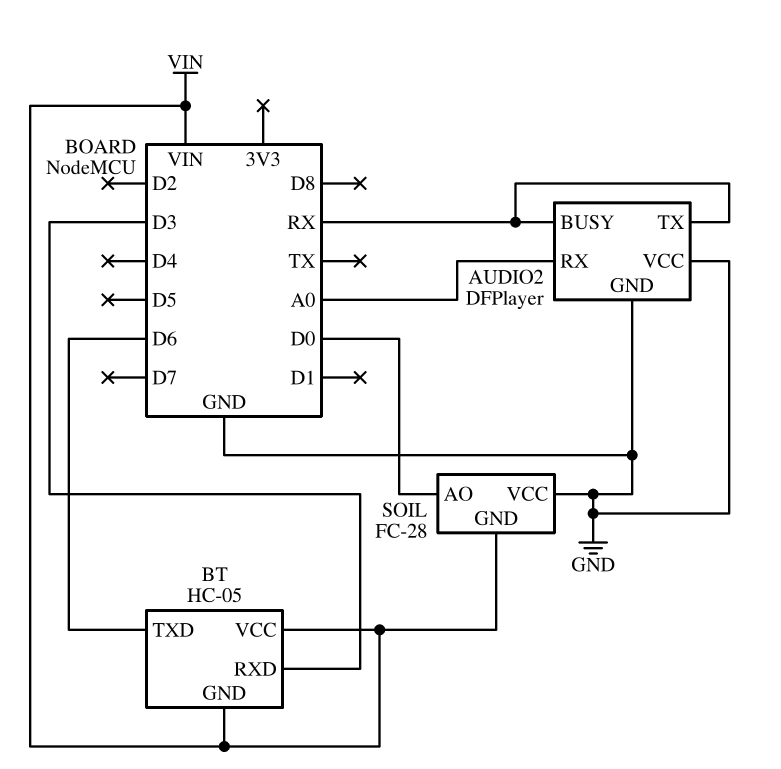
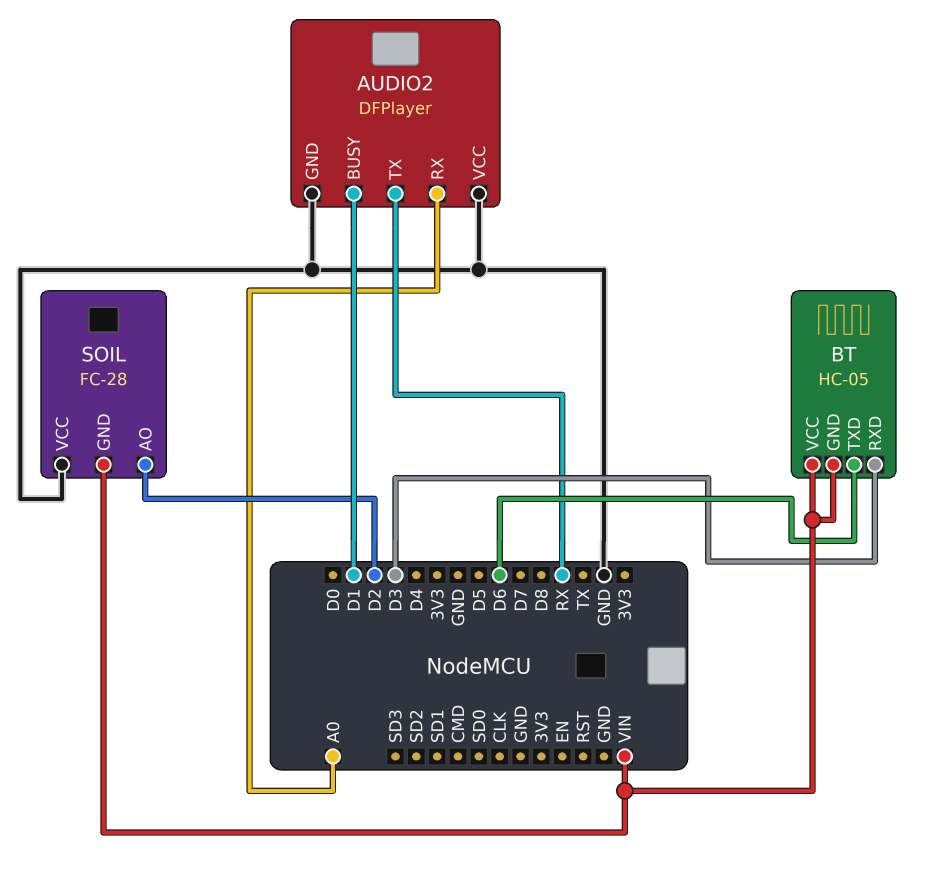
AUDIO2 pin BUSY: RX -> D1
SOIL pin AO: D0 -> D2

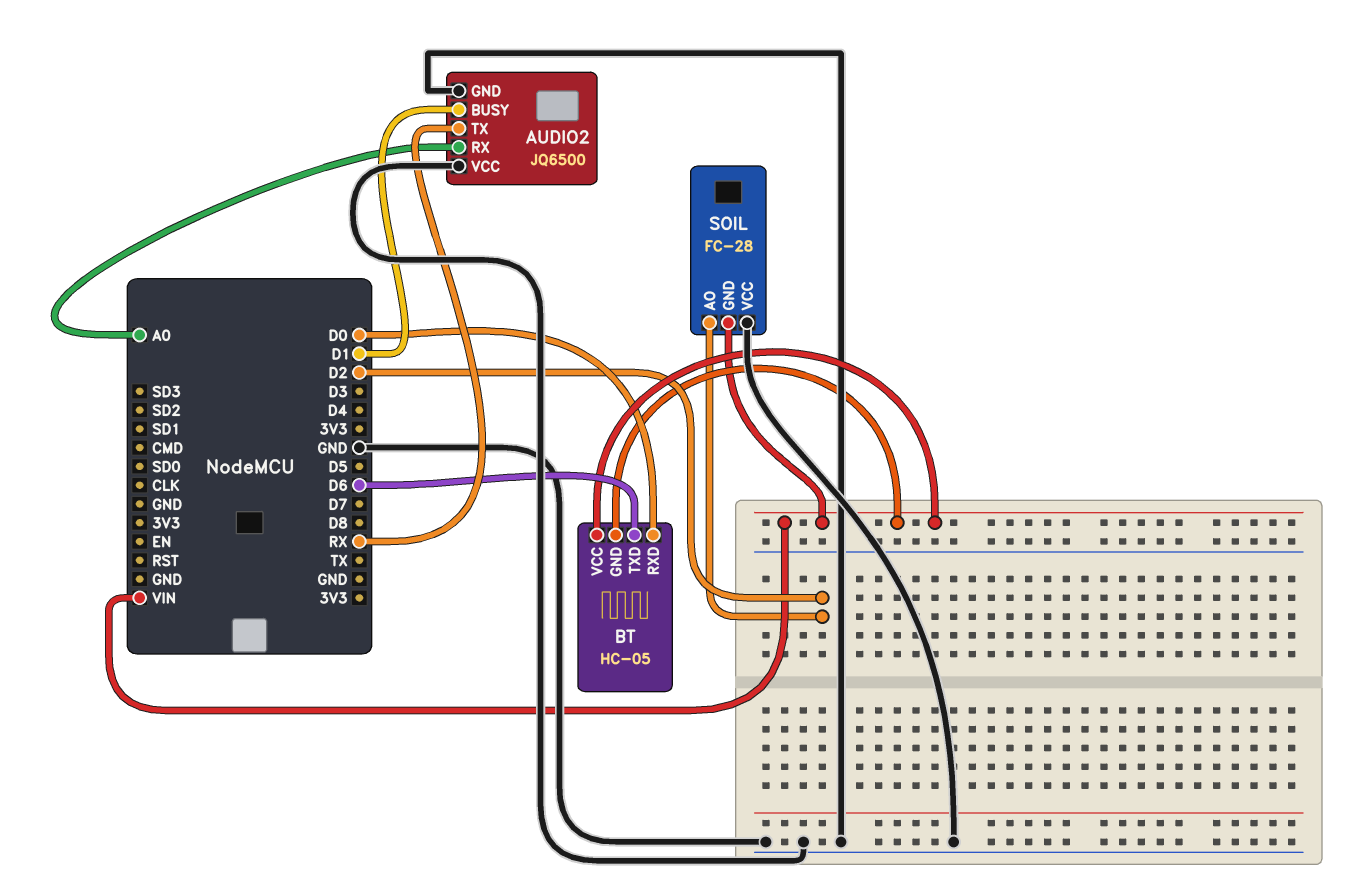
AUDIO2: DFPlayer -> JQ6500
BT pin RXD: D3 -> D0

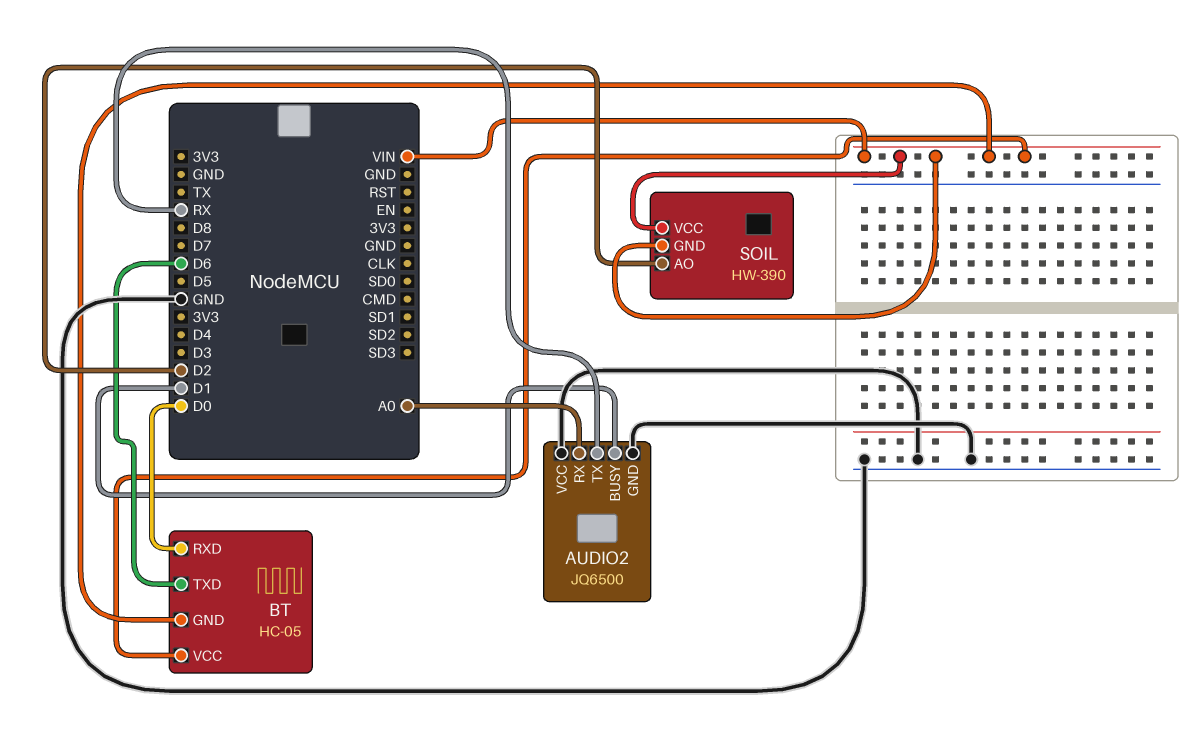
SOIL: FC-28 -> HW-390
SOIL pin VCC: GND -> VIN

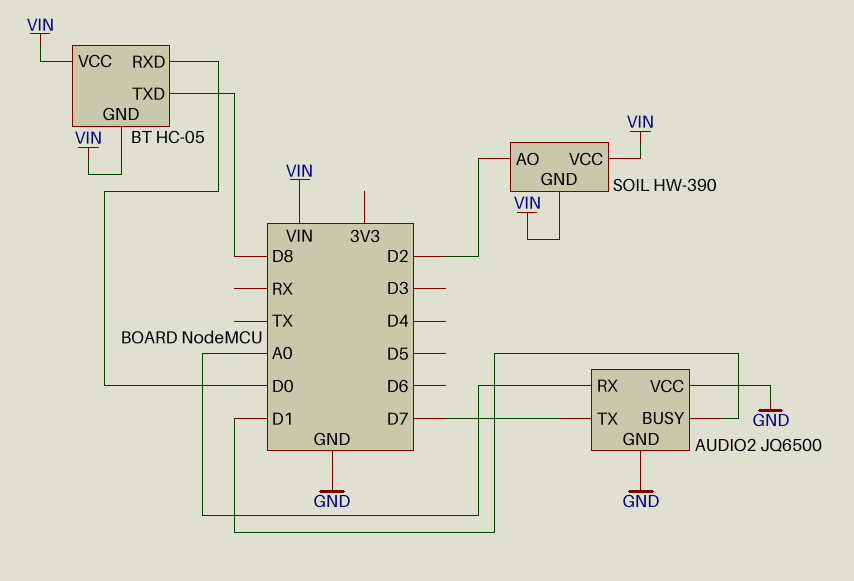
AUDIO2 pin TX: RX -> D7
BT pin TXD: D6 -> D8

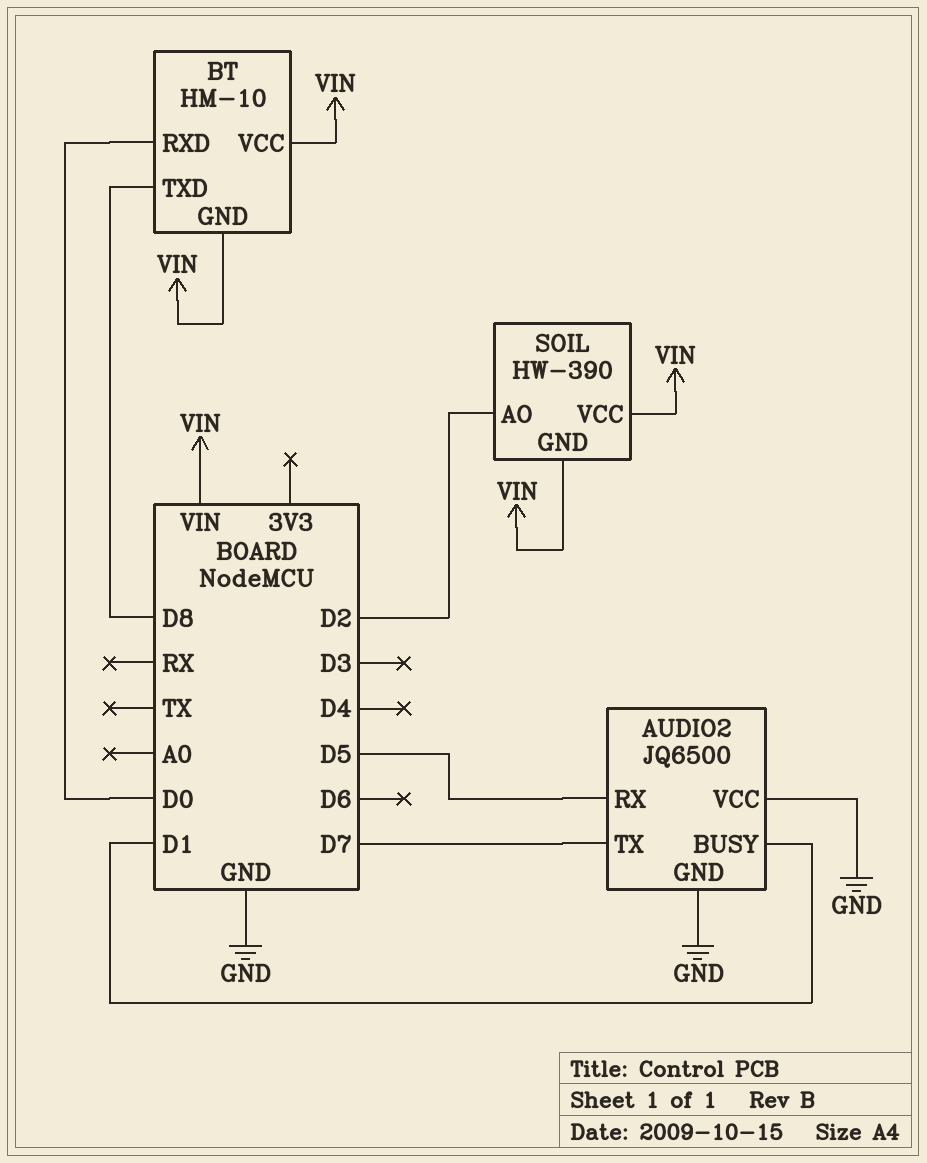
AUDIO2 pin RX: A0 -> D5
BT: HC-05 -> HM-10

